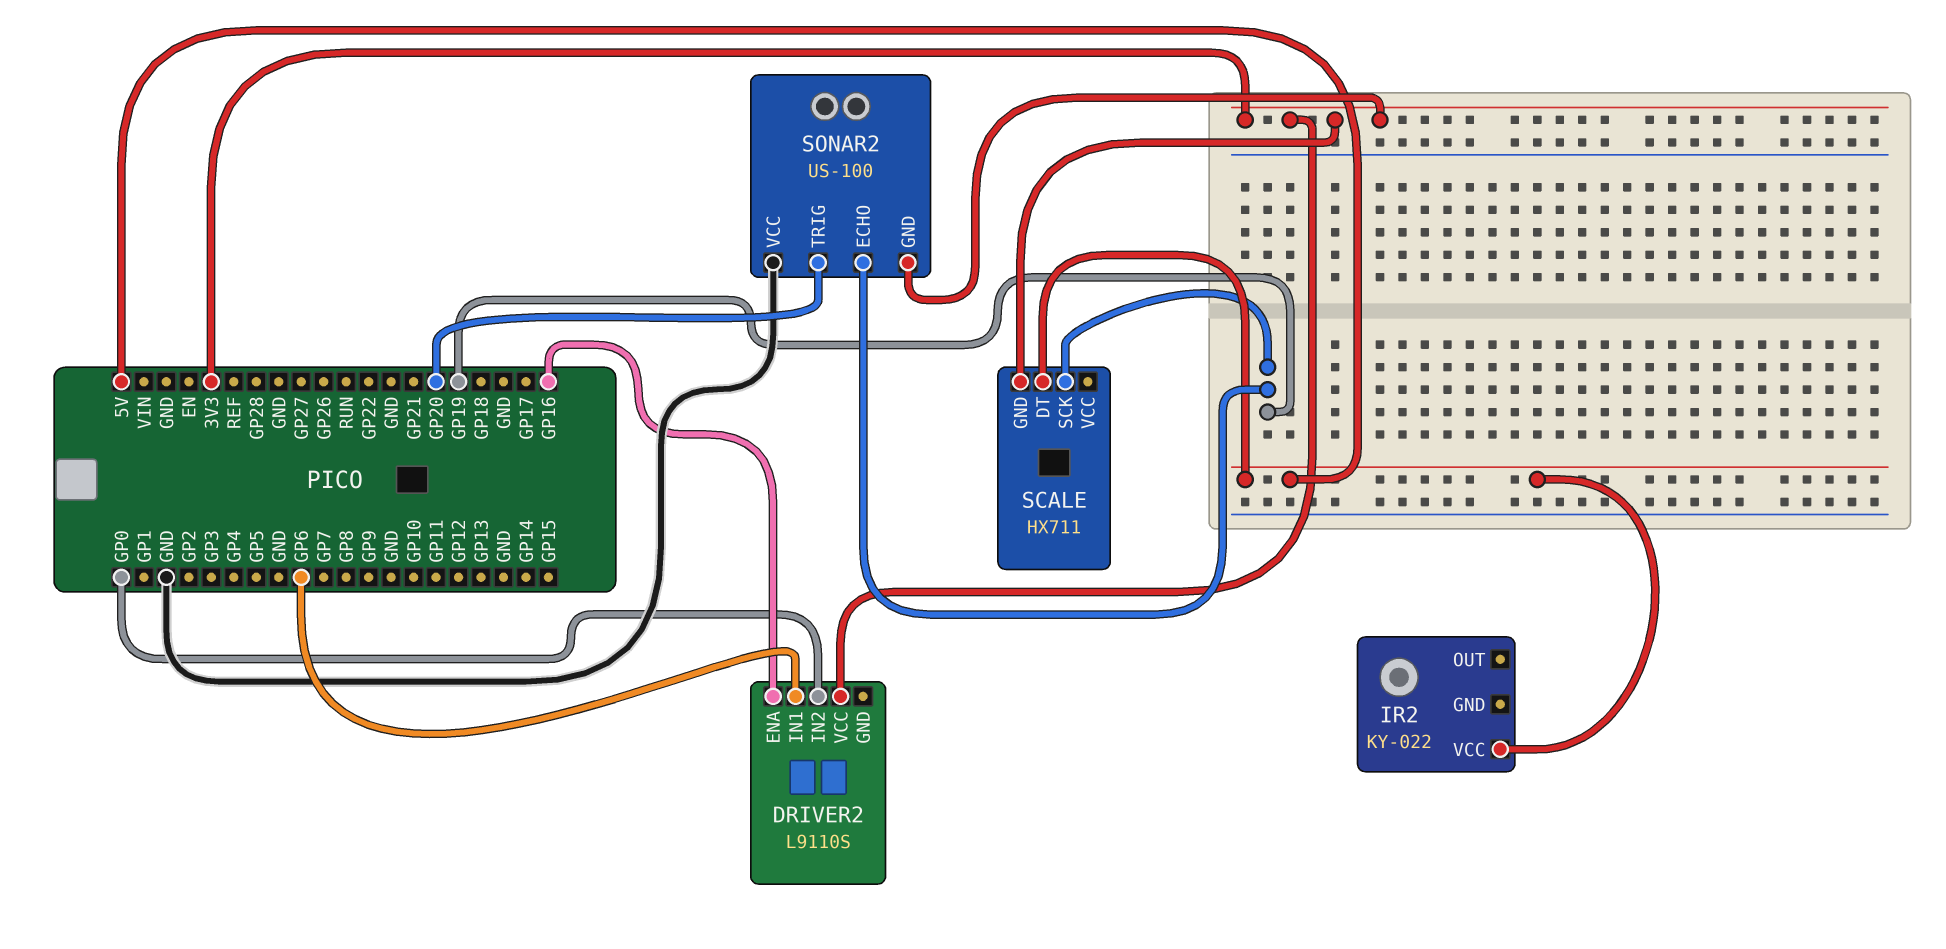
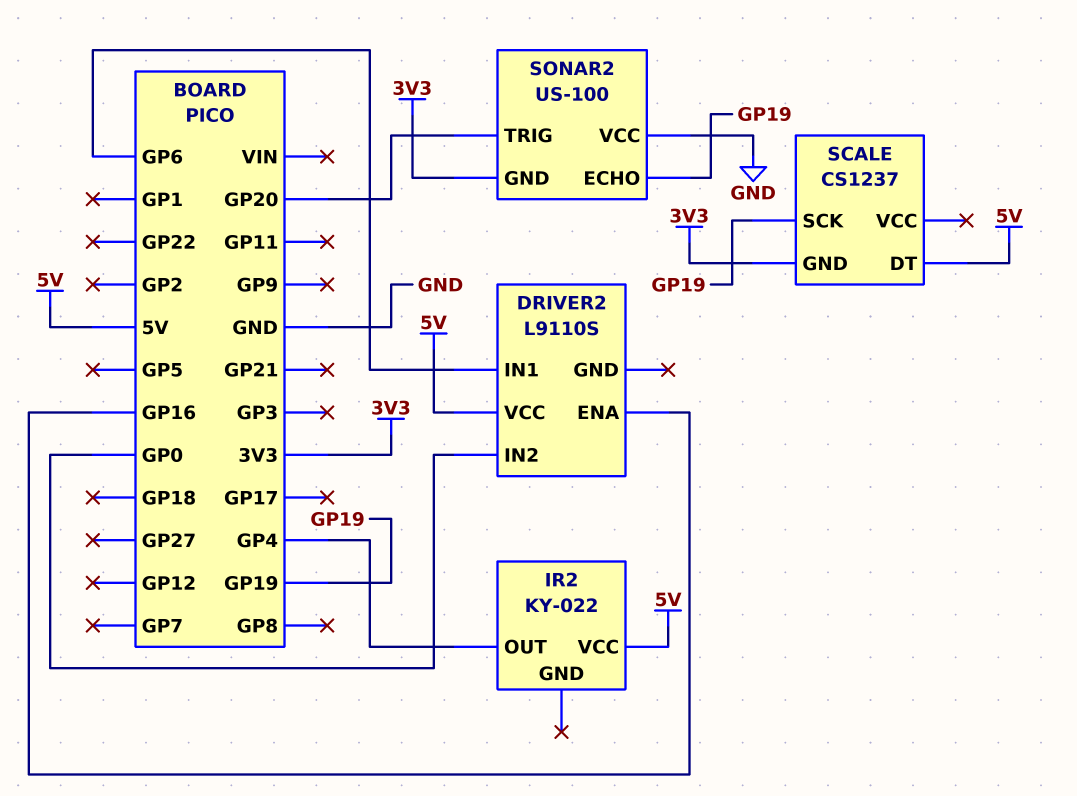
DRIVER2 pin VCC: 3V3 -> 5V
IR2 pin OUT: none -> GP4
SCALE: HX711 -> CS1237

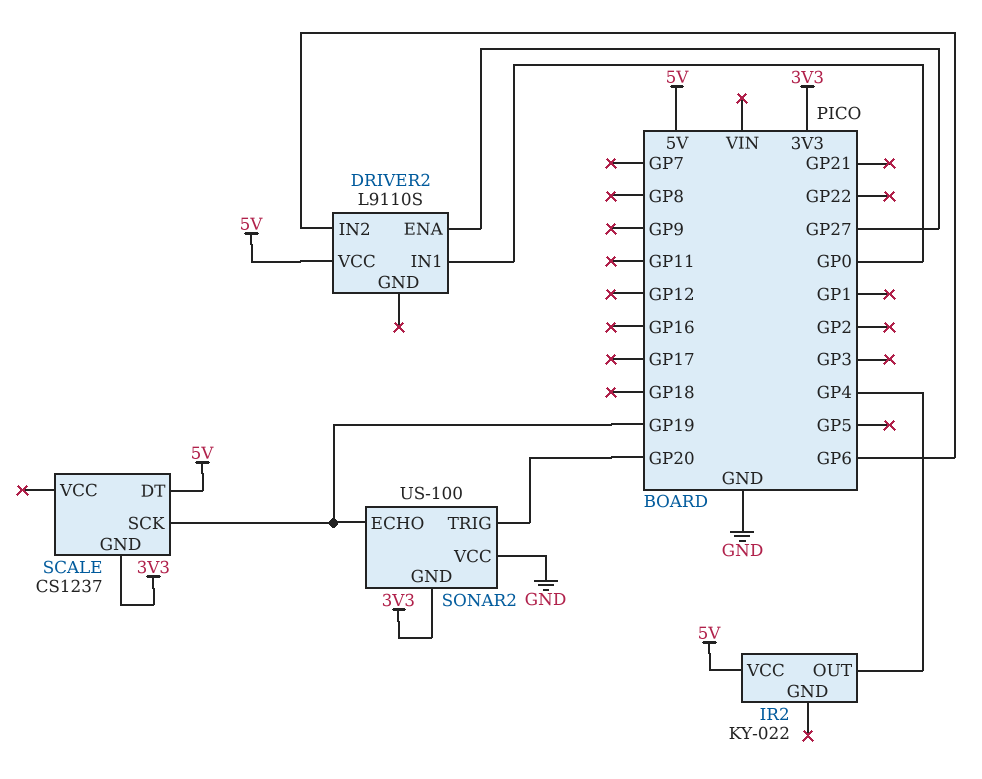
DRIVER2 pin ENA: GP16 -> GP27
DRIVER2 pin IN1: GP6 -> GP0
DRIVER2 pin IN2: GP0 -> GP6

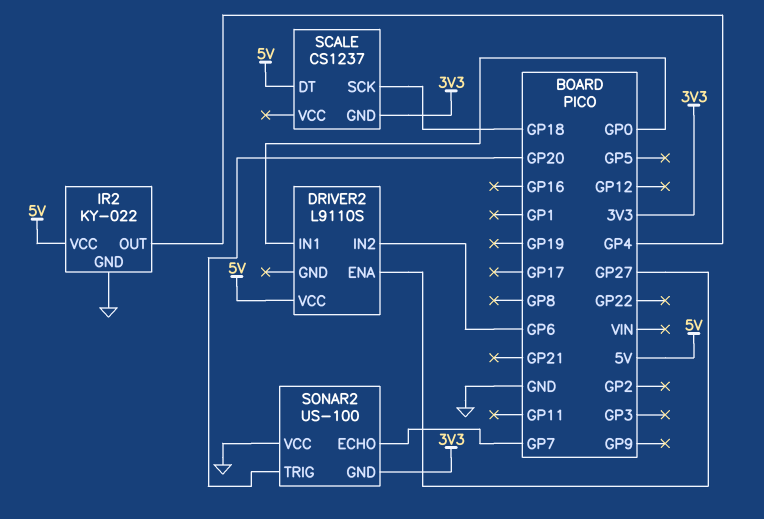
IR2 pin GND: none -> GND
SCALE pin SCK: GP19 -> GP18
SONAR2 pin ECHO: GP19 -> GP7

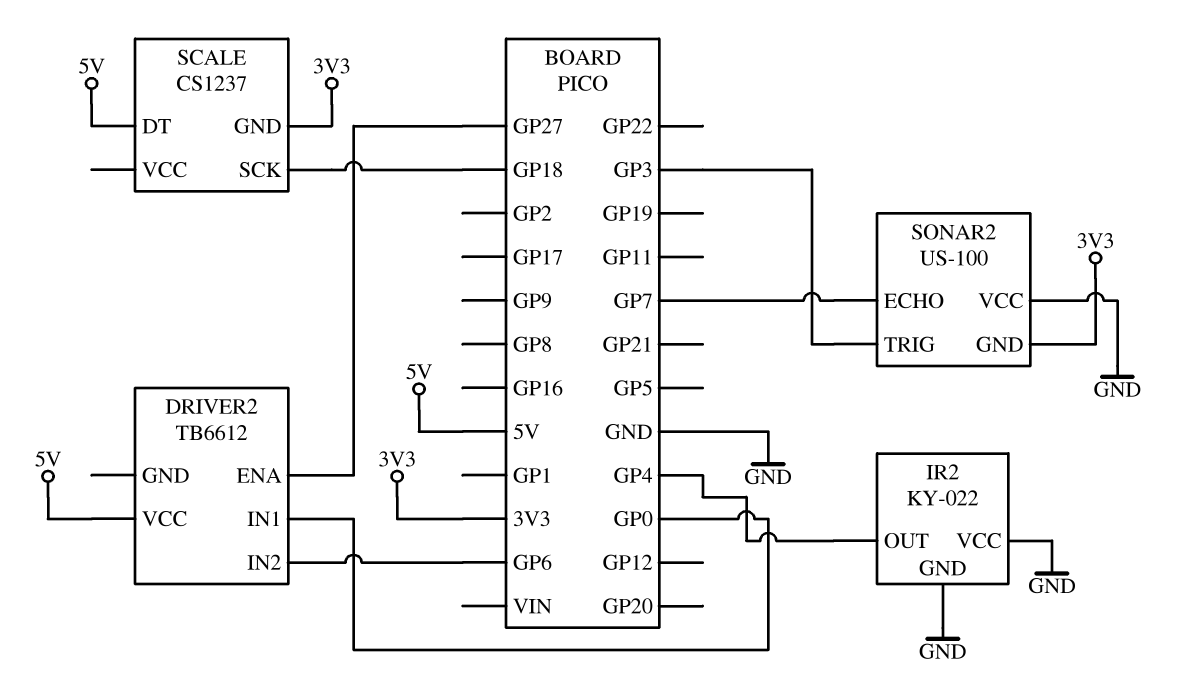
DRIVER2: L9110S -> TB6612
IR2 pin VCC: 5V -> GND
SONAR2 pin TRIG: GP20 -> GP3

